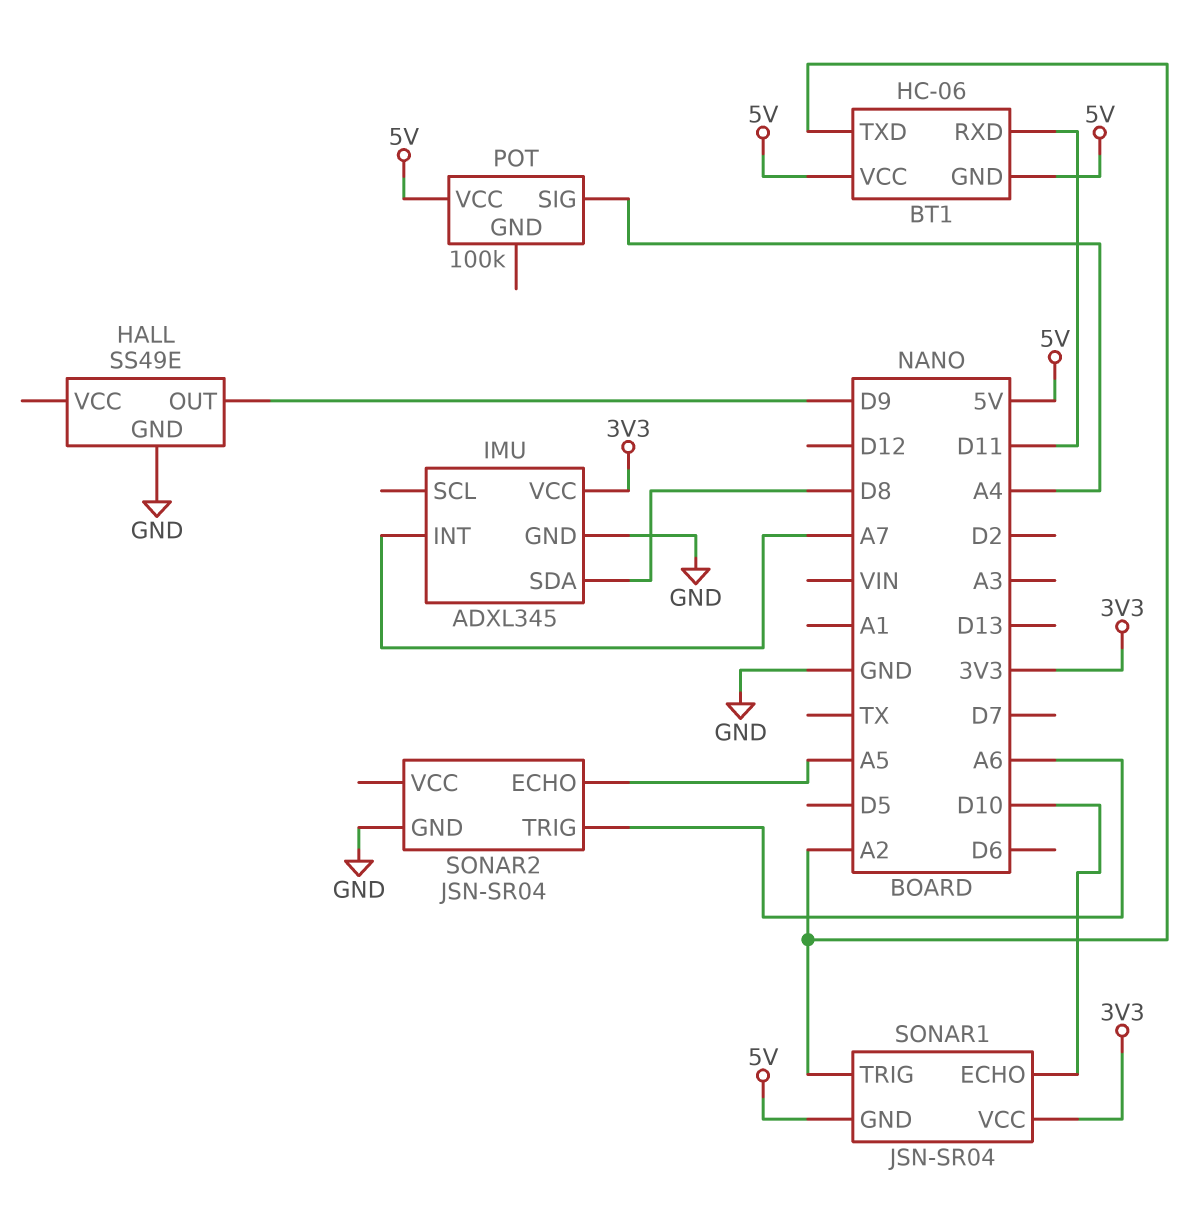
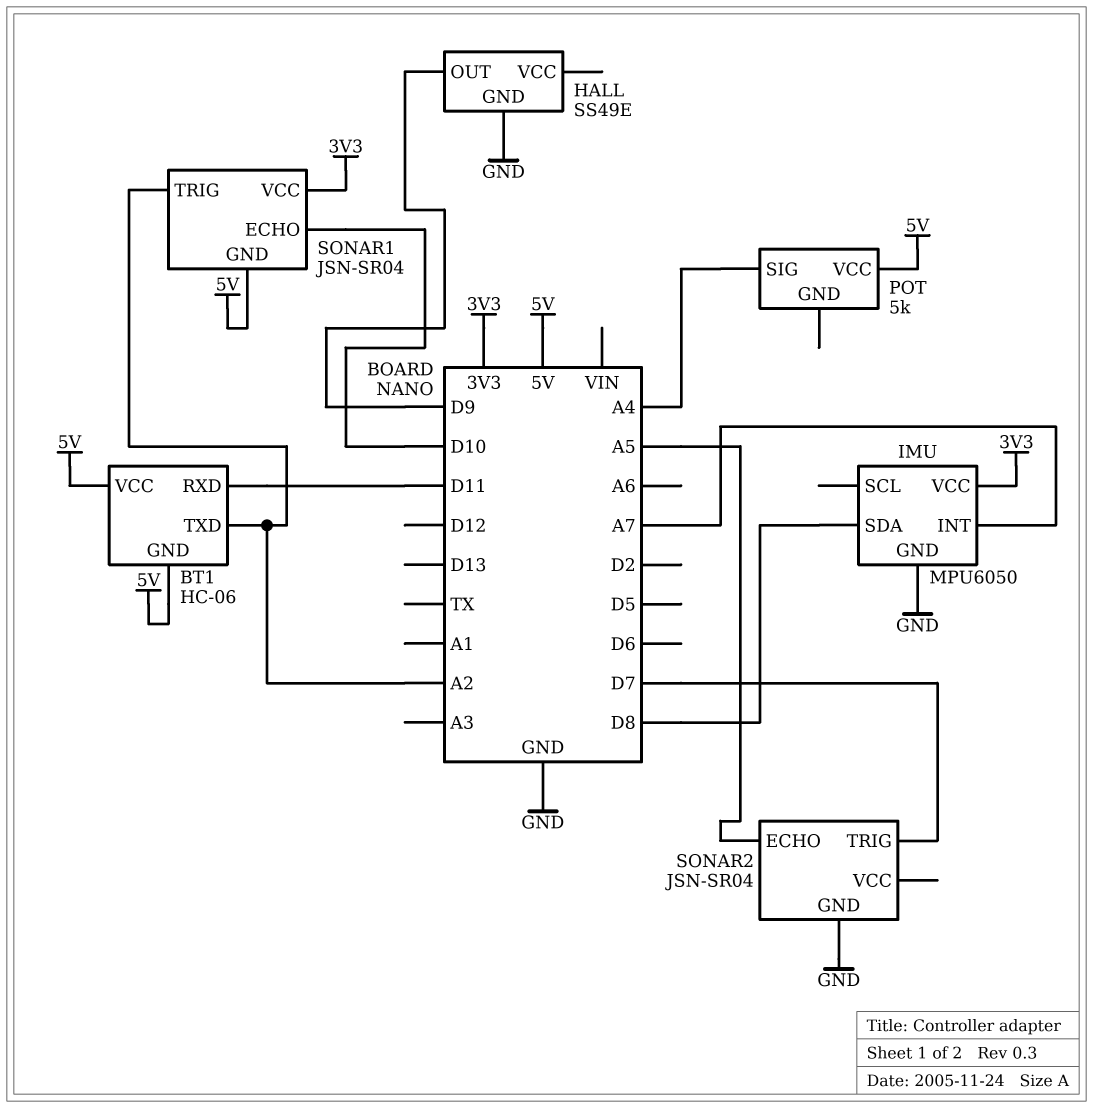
IMU: ADXL345 -> MPU6050
POT: 100k -> 5k
SONAR2 pin TRIG: A6 -> D7

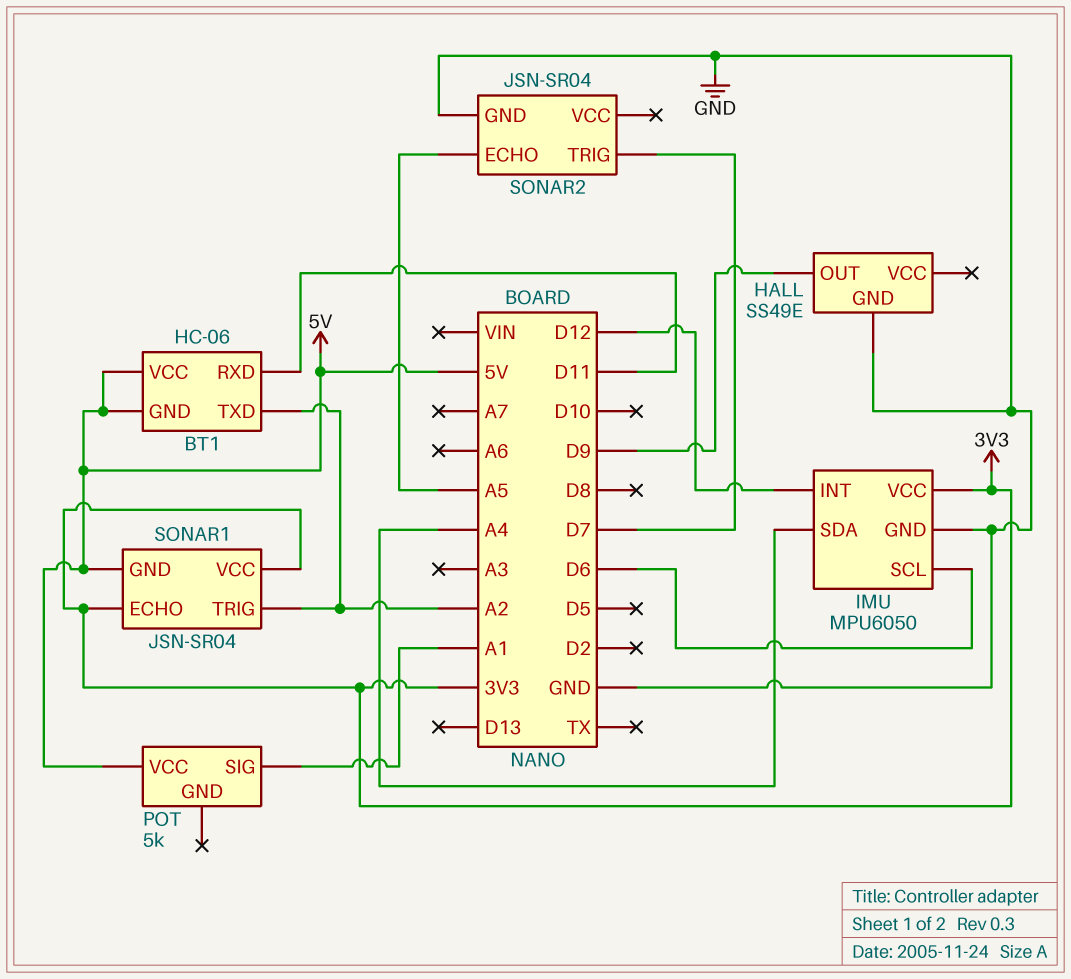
IMU pin INT: A7 -> D12
IMU pin SCL: none -> D6
IMU pin SDA: D8 -> A4
POT pin SIG: A4 -> A1
SONAR1 pin ECHO: D10 -> 3V3

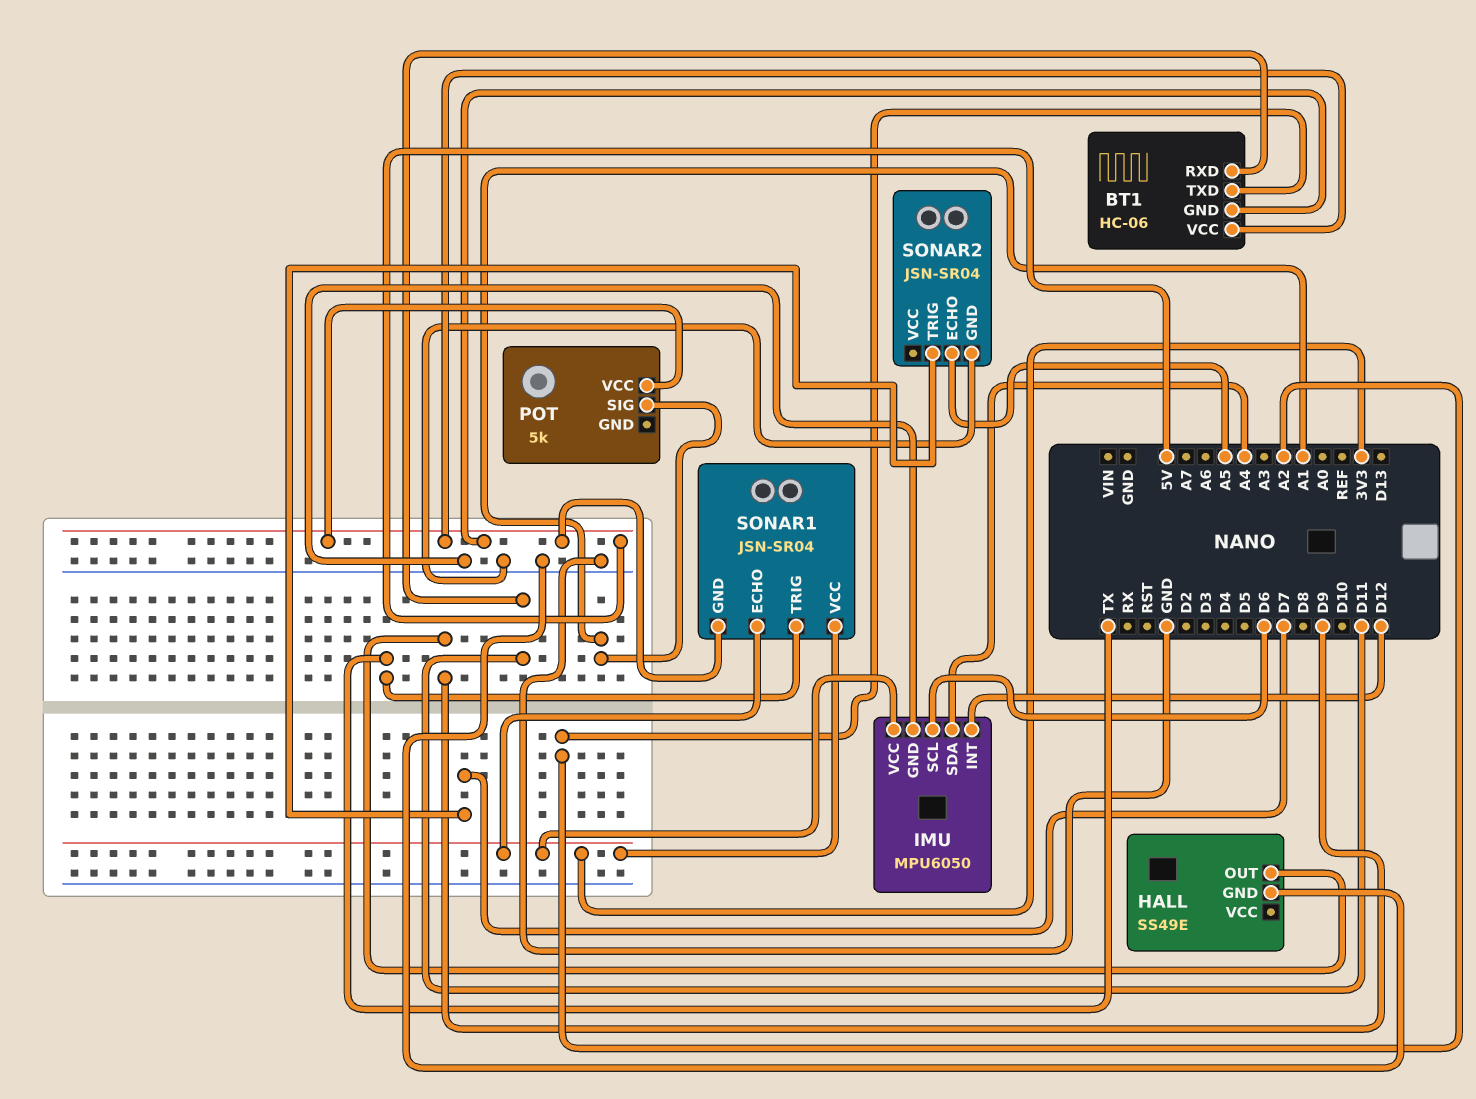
SONAR1 pin TRIG: A2 -> TX

